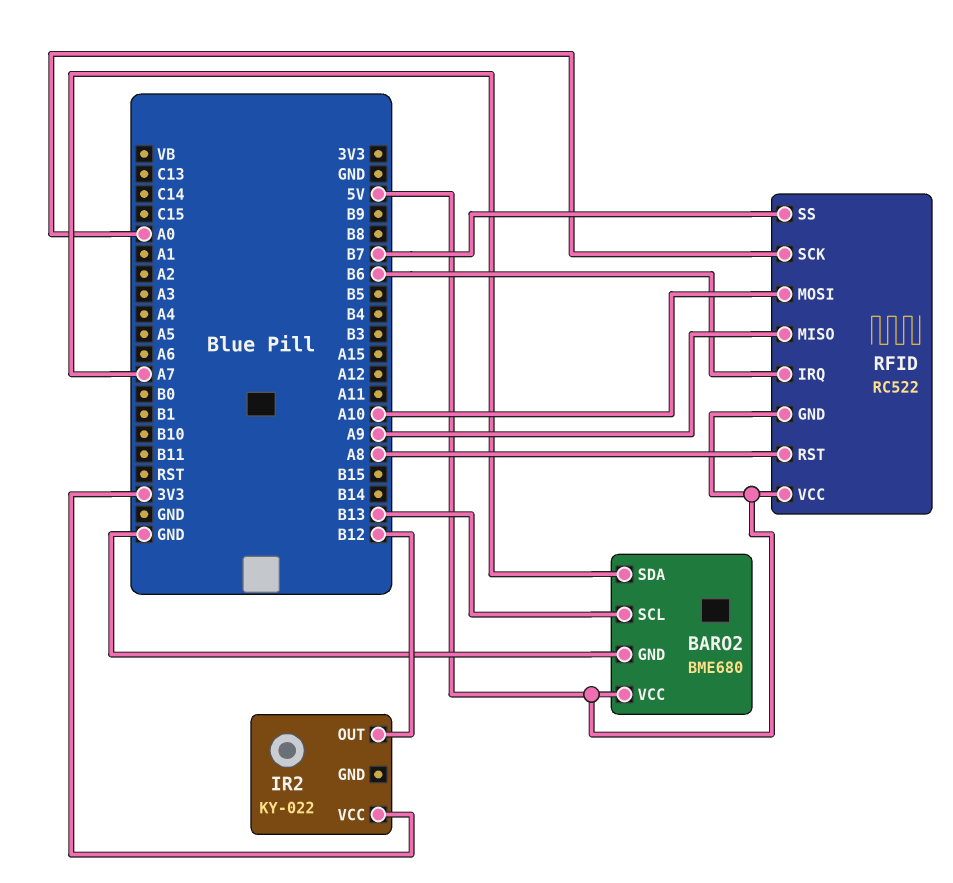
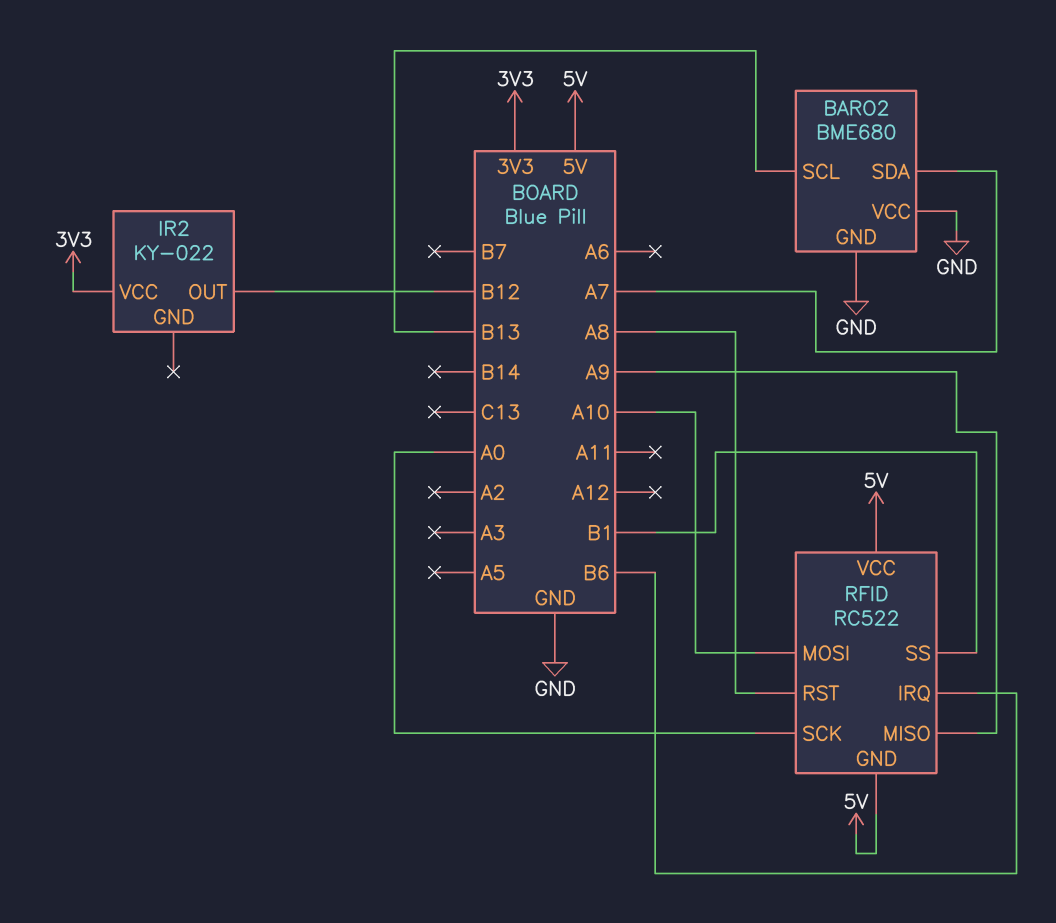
BARO2 pin VCC: 5V -> GND
RFID pin SS: B7 -> B1

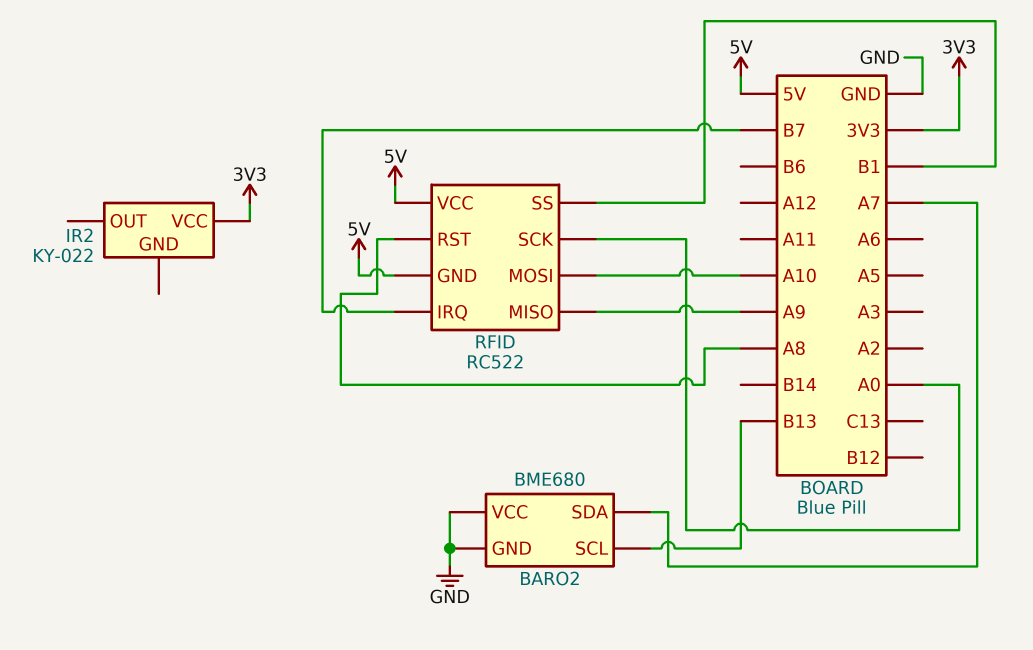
IR2 pin OUT: B12 -> none
RFID pin IRQ: B6 -> B7

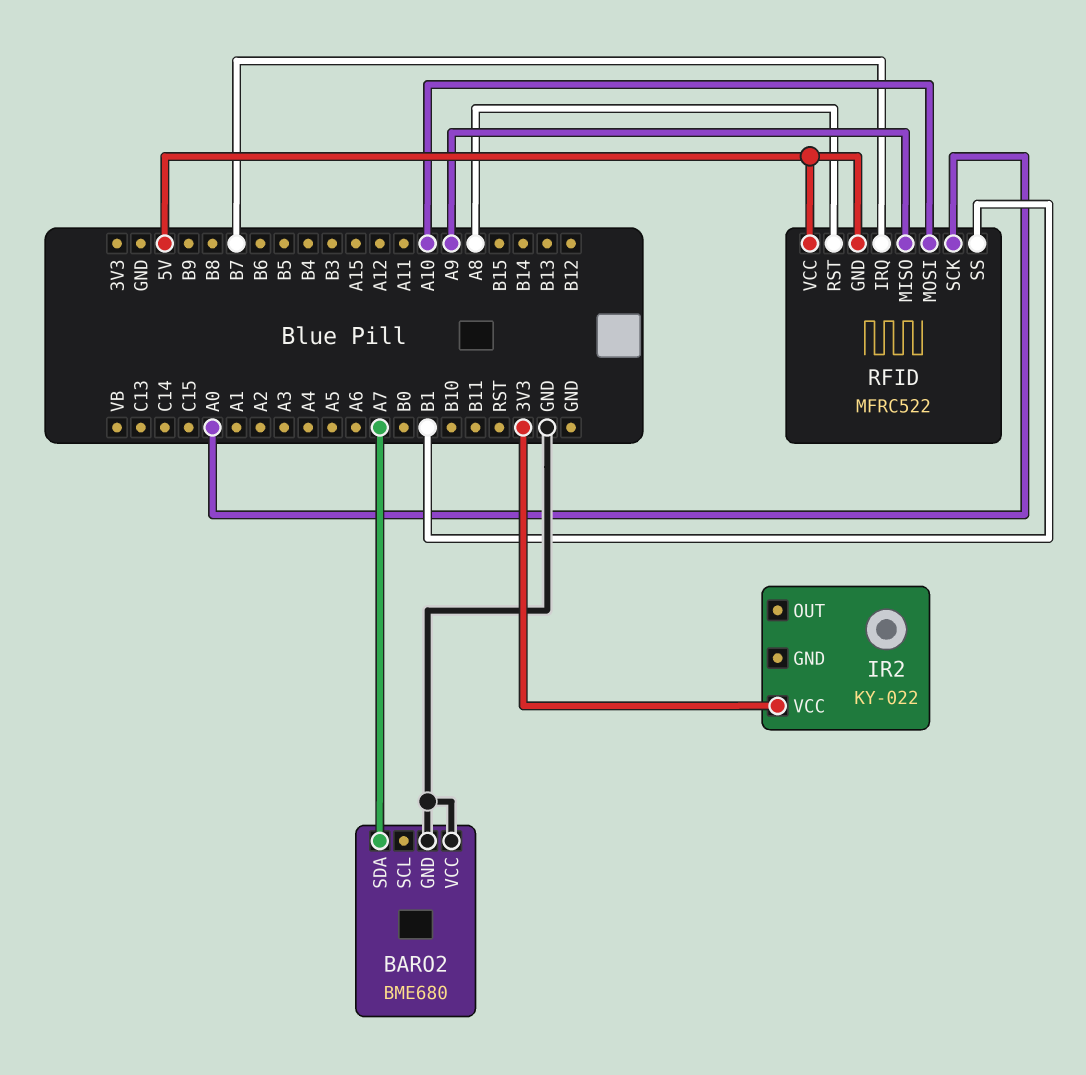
BARO2 pin SCL: B13 -> none
RFID: RC522 -> MFRC522

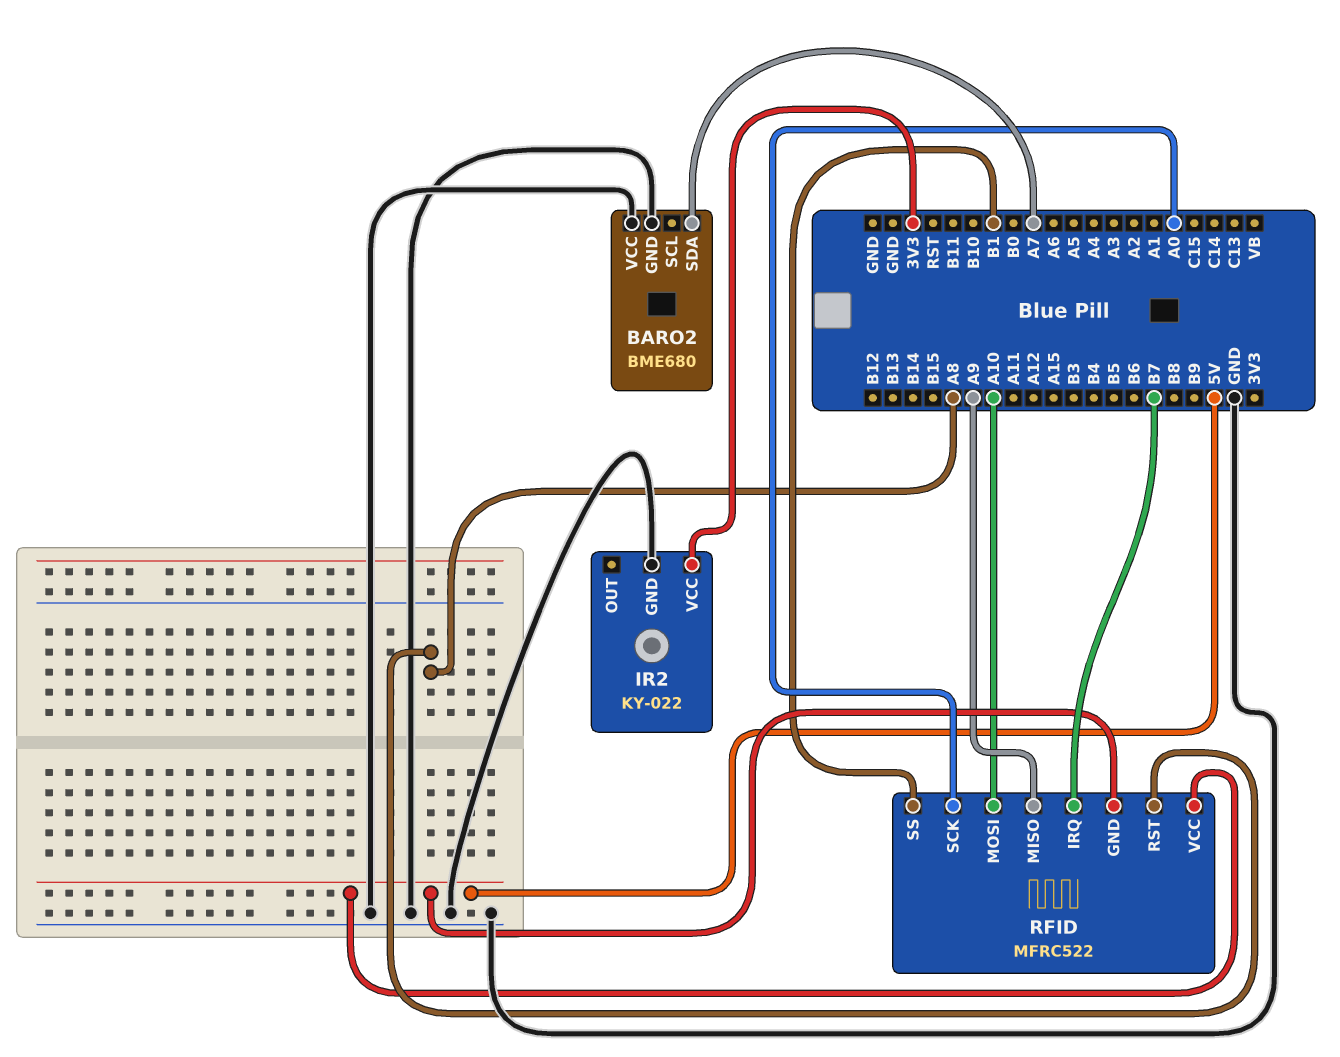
IR2 pin GND: none -> GND

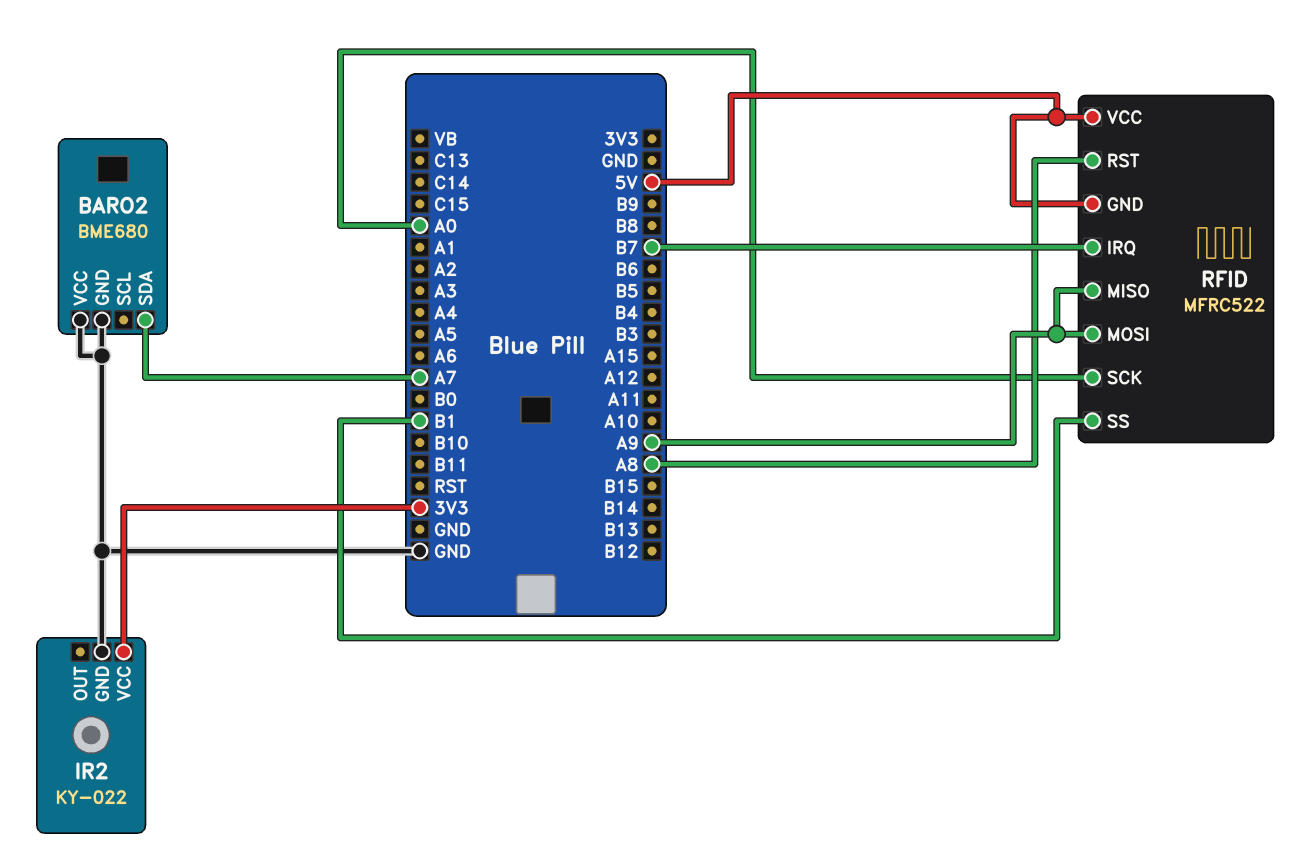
RFID pin MOSI: A10 -> A9

